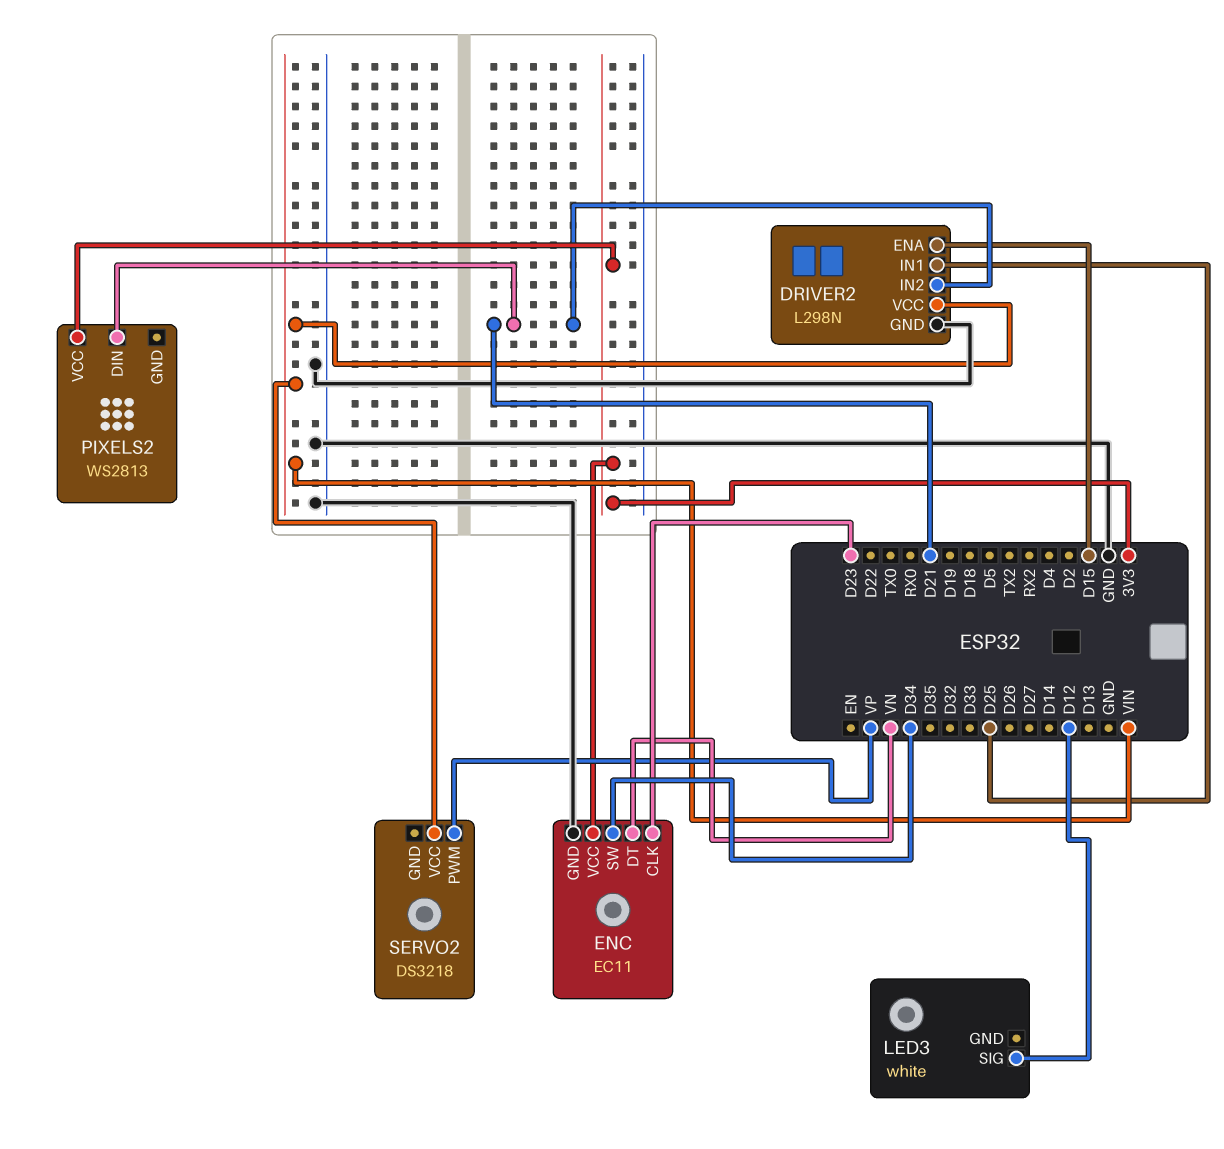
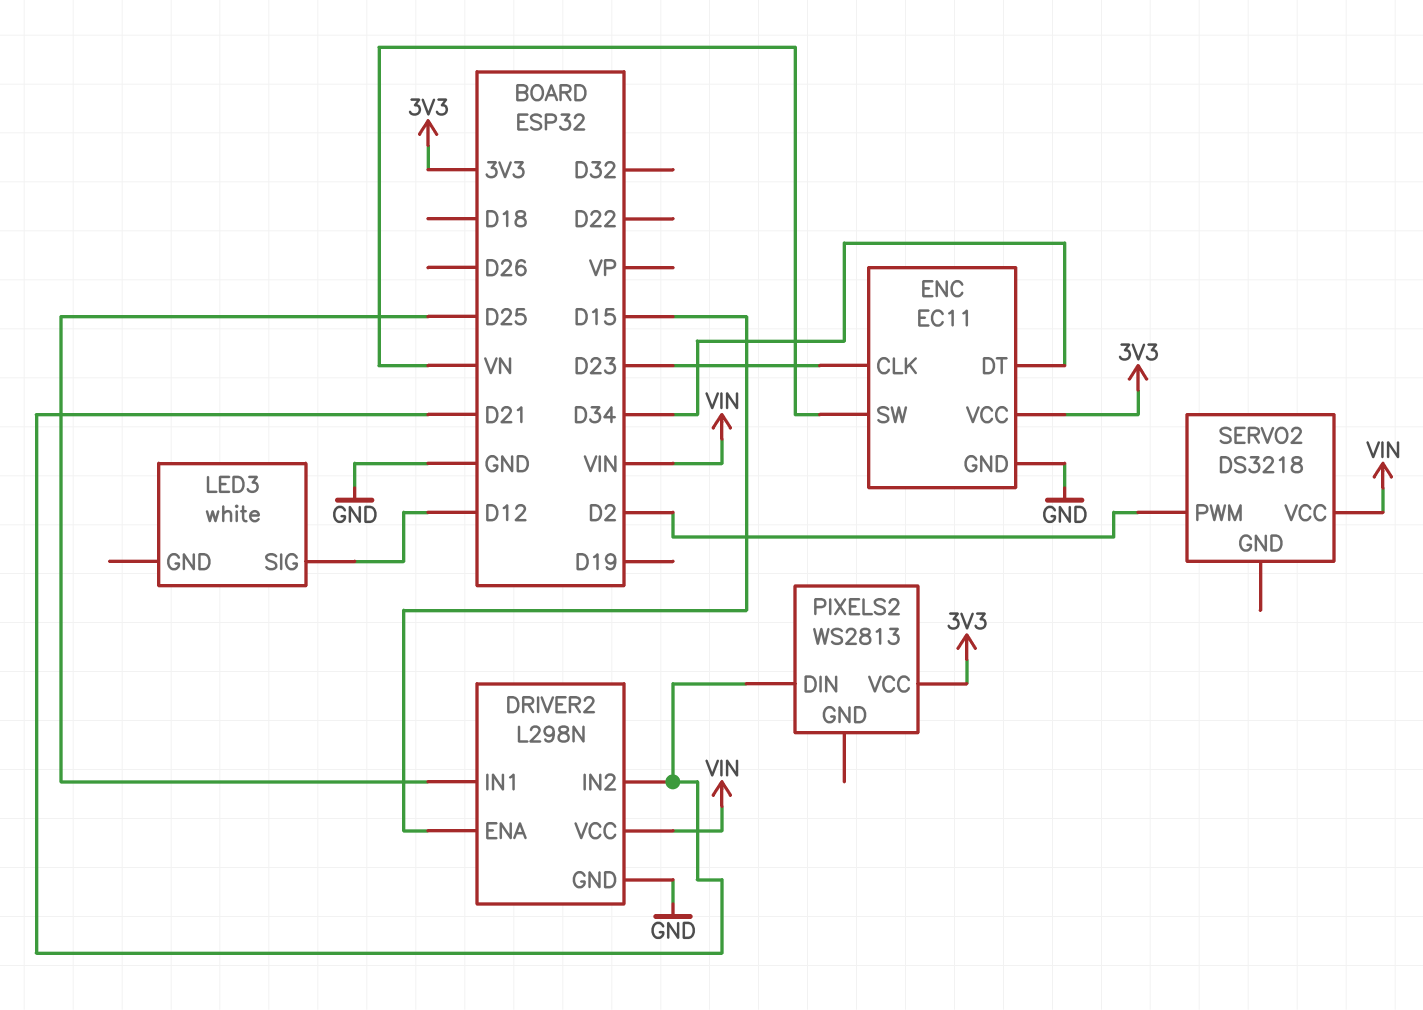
ENC pin DT: VN -> D34
ENC pin SW: D34 -> VN
SERVO2 pin PWM: VP -> D2

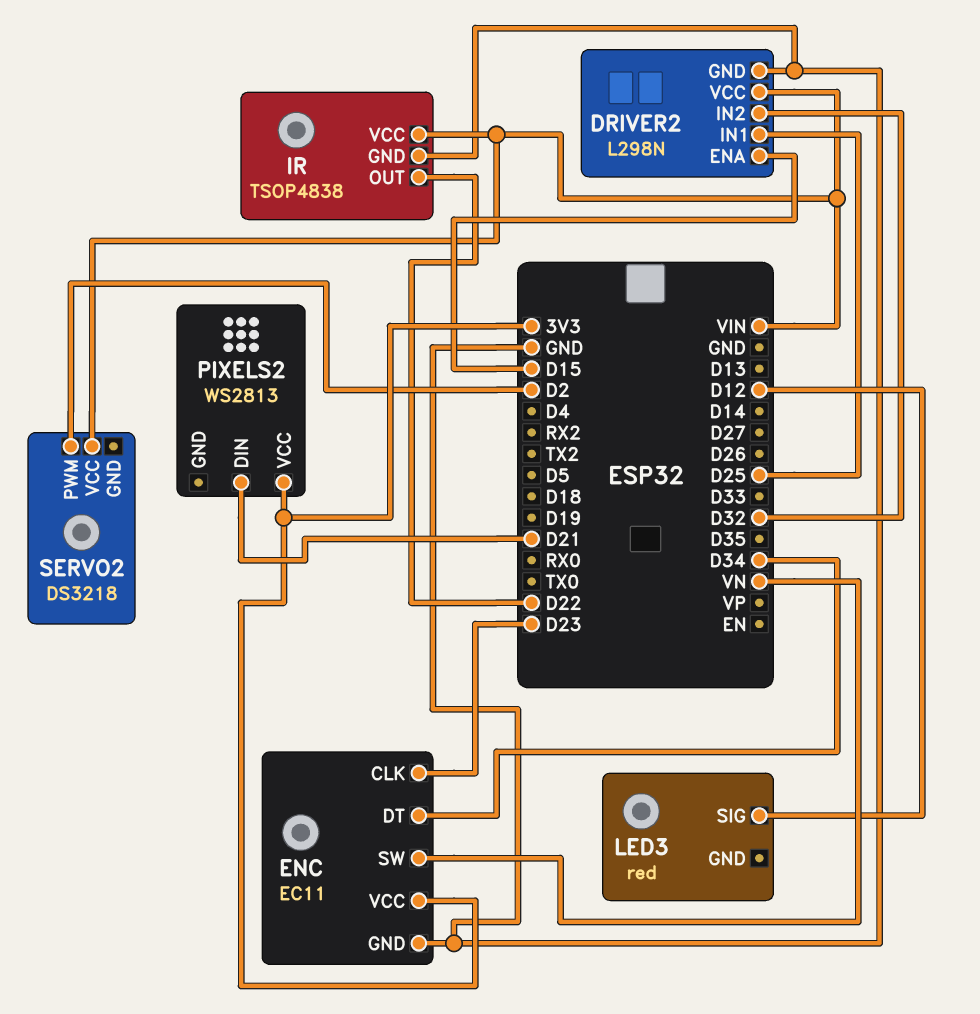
DRIVER2 pin IN2: D21 -> D32
IR: none -> TSOP4838
IR pin GND: none -> GND
IR pin OUT: none -> D22
IR pin VCC: none -> VIN
LED3: white -> red

